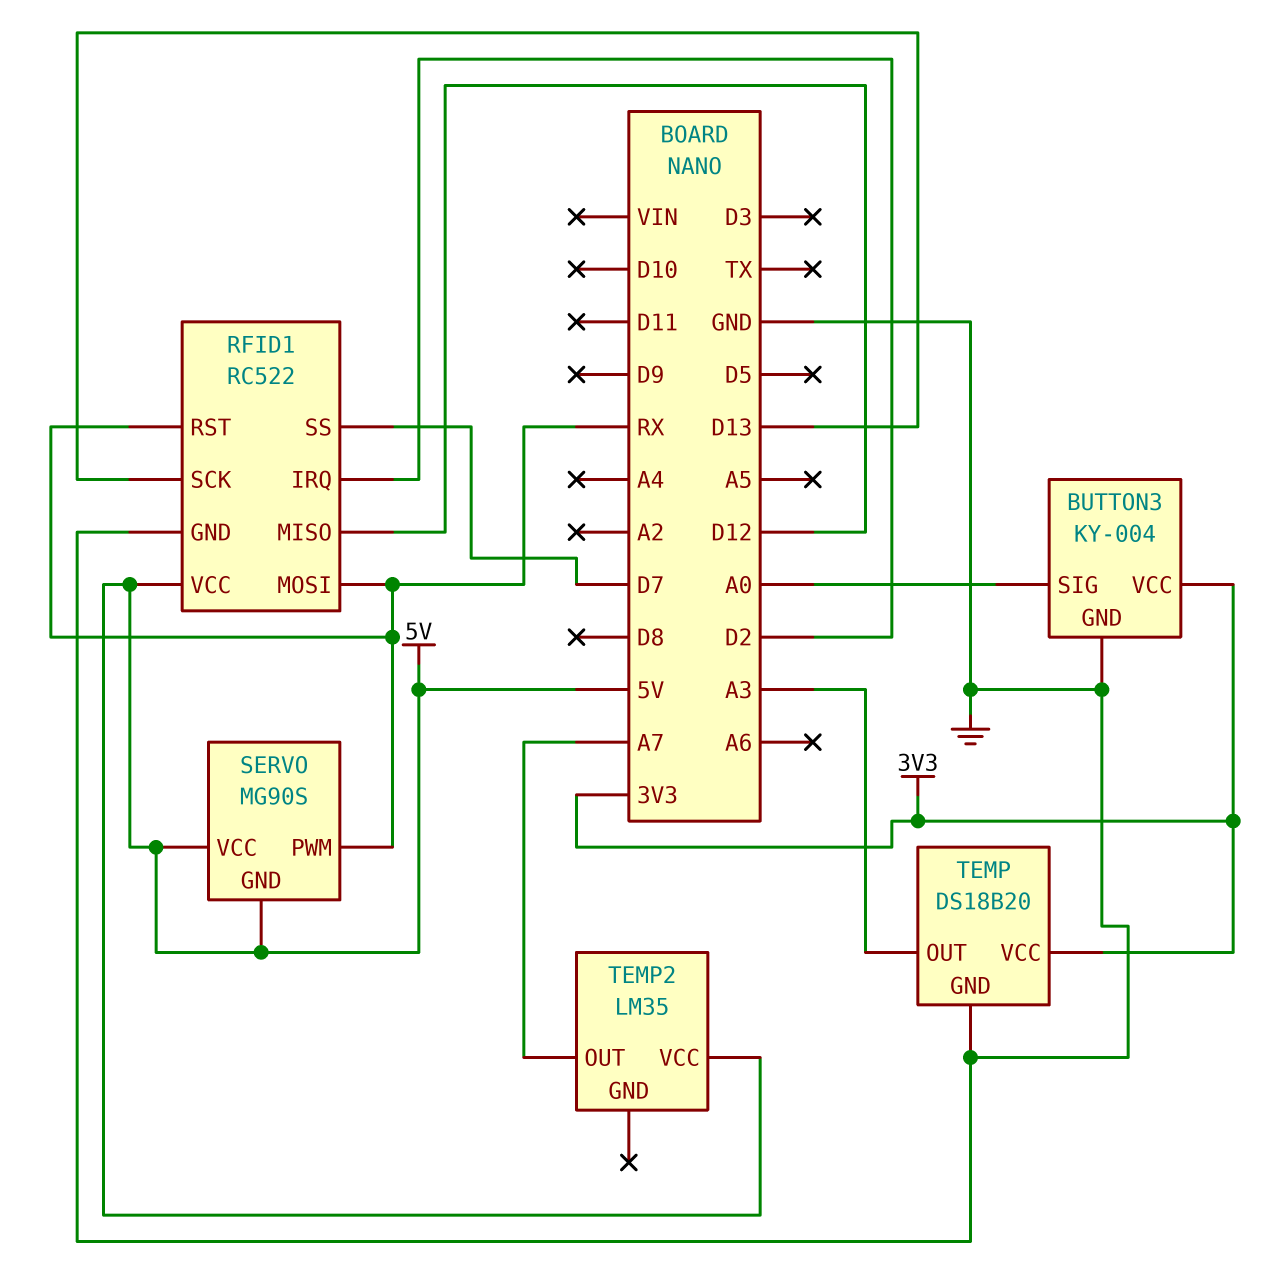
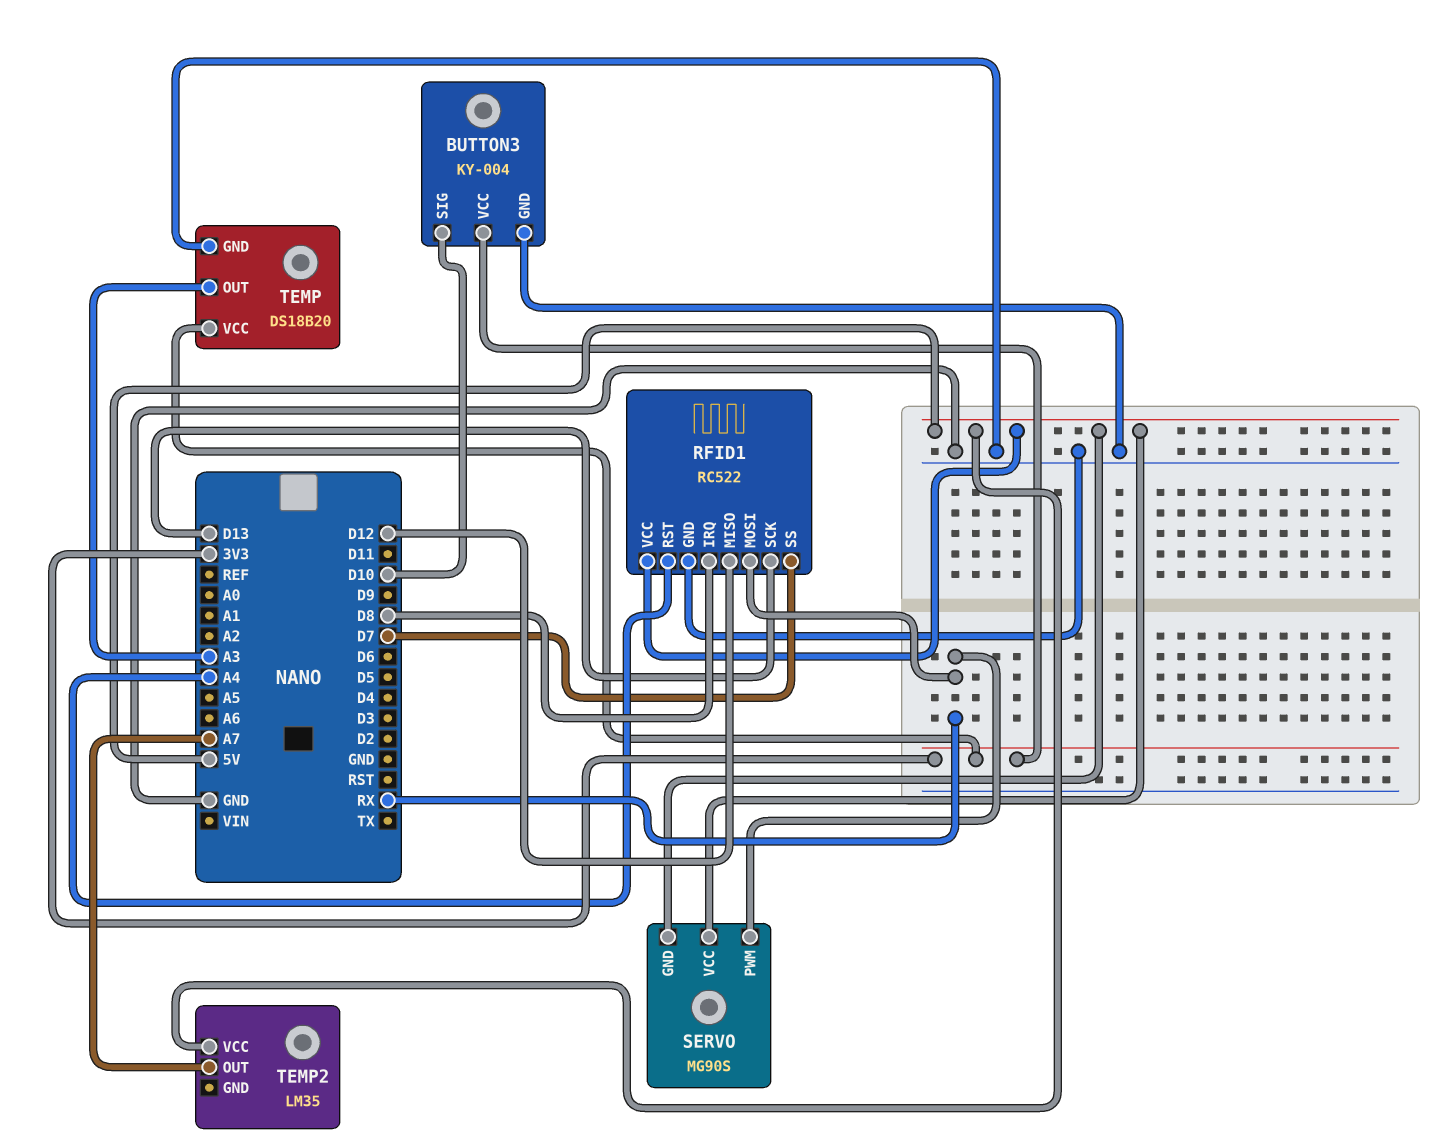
BUTTON3 pin SIG: A0 -> D10
RFID1 pin IRQ: D2 -> D8
RFID1 pin RST: RX -> A4

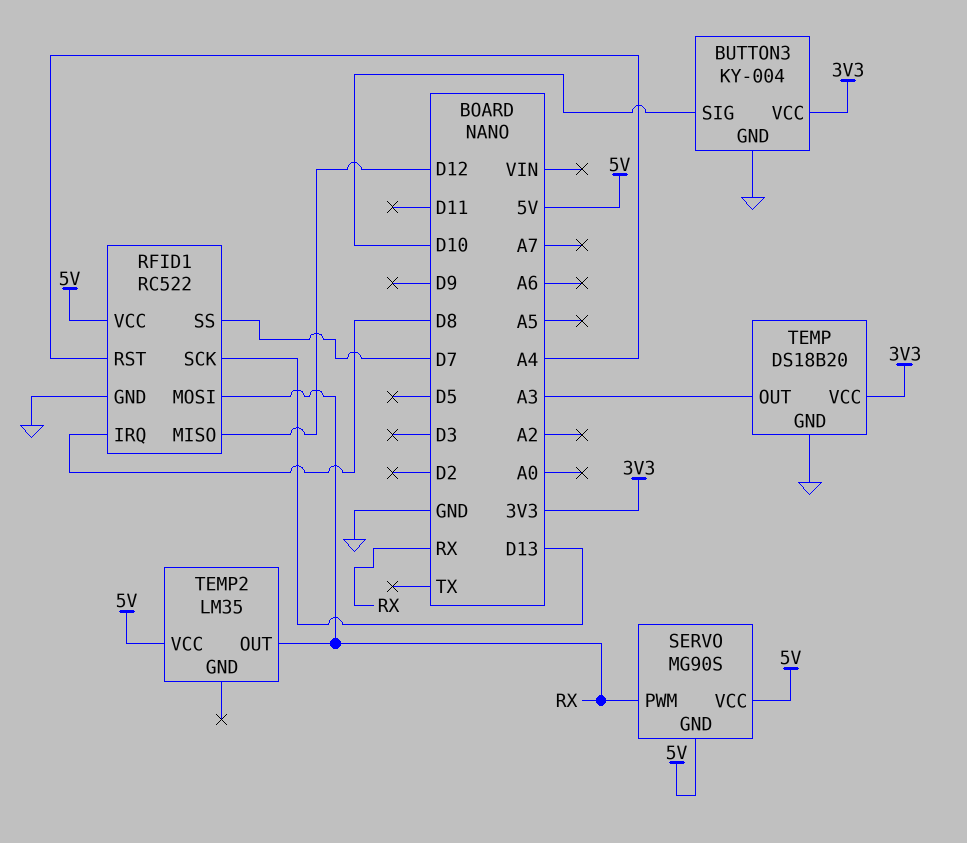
TEMP2 pin OUT: A7 -> RX

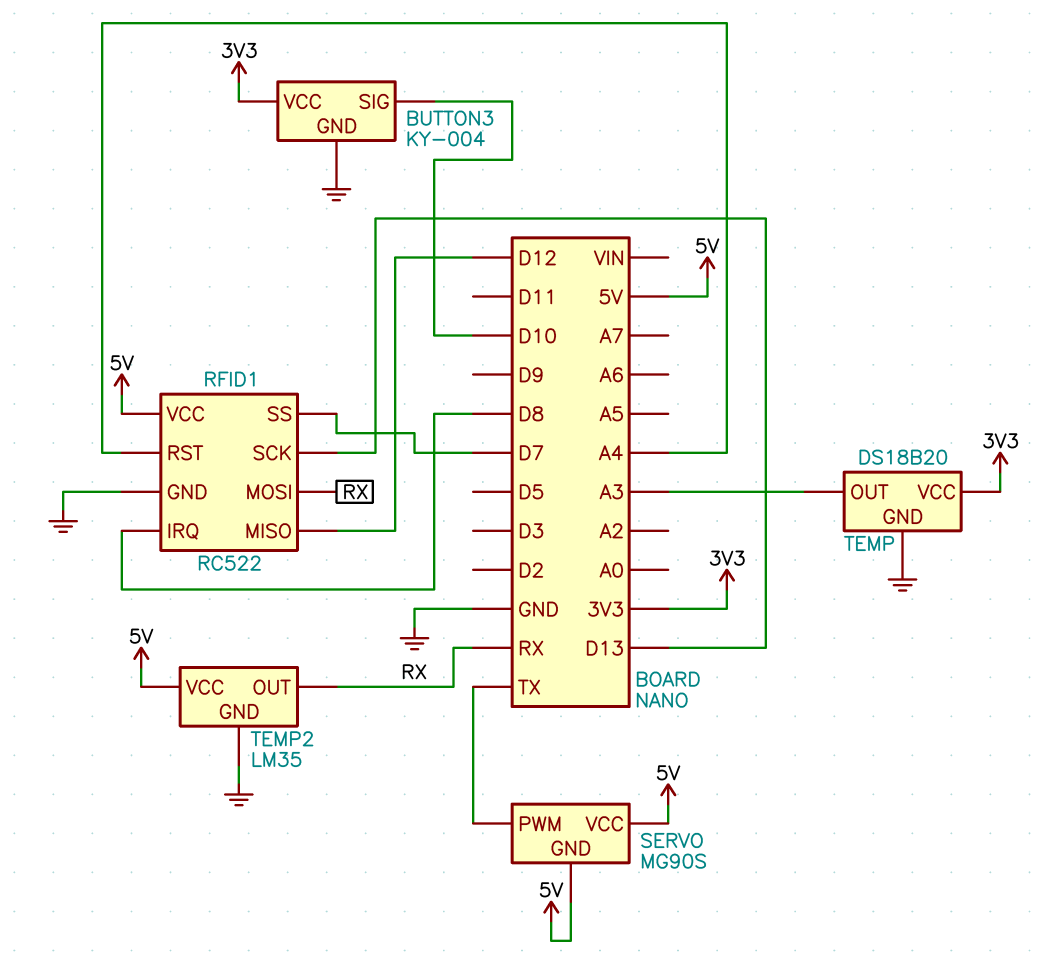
SERVO pin PWM: RX -> TX
TEMP2 pin GND: none -> GND

